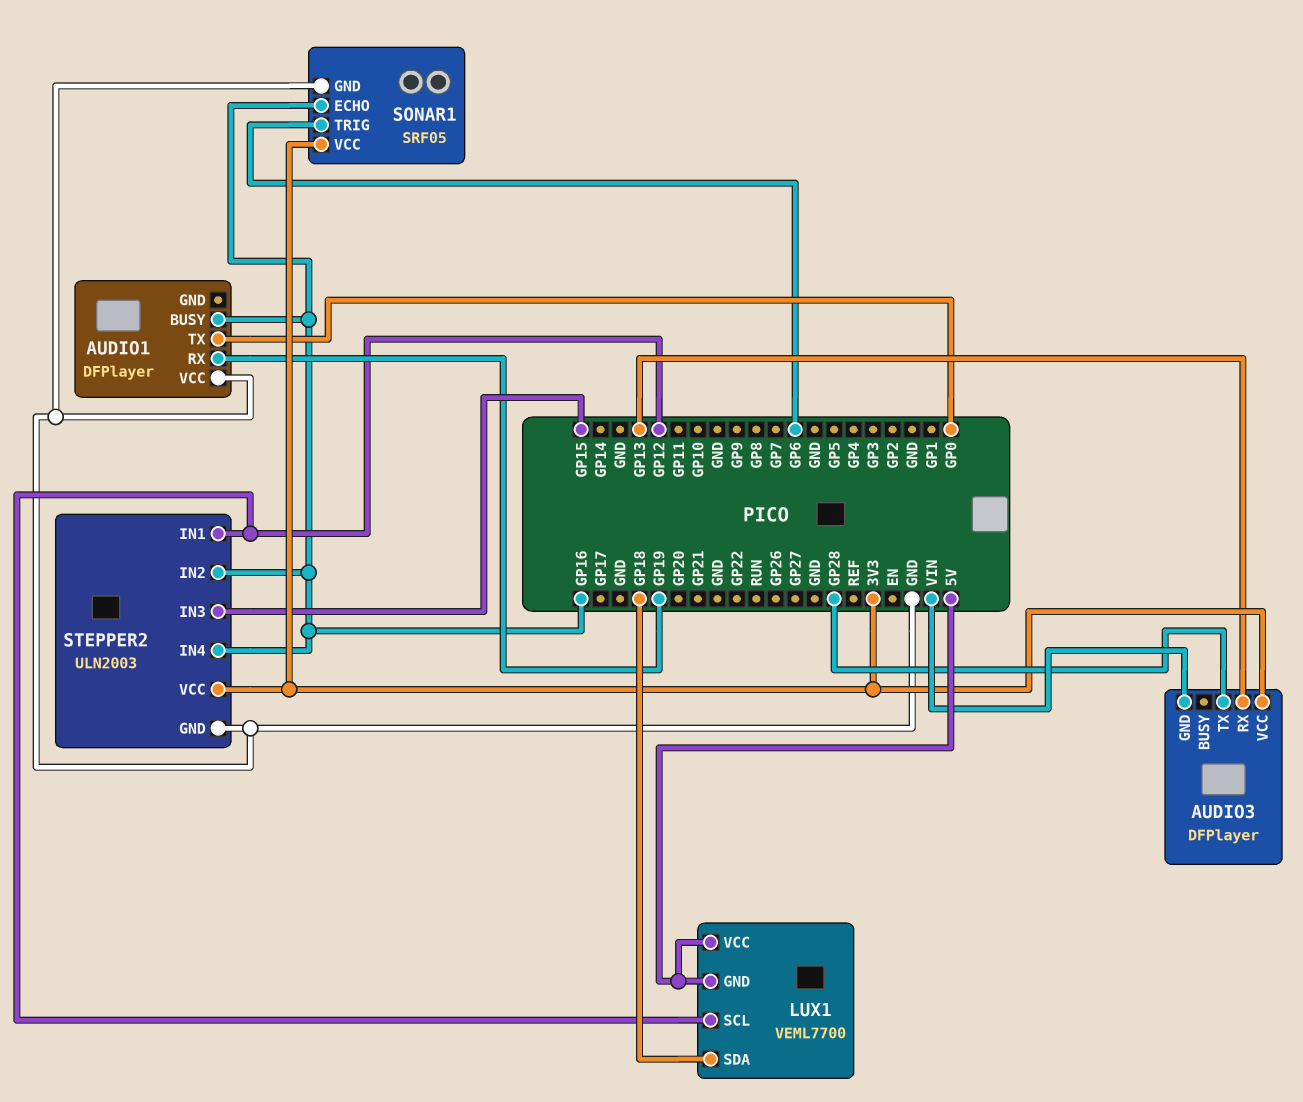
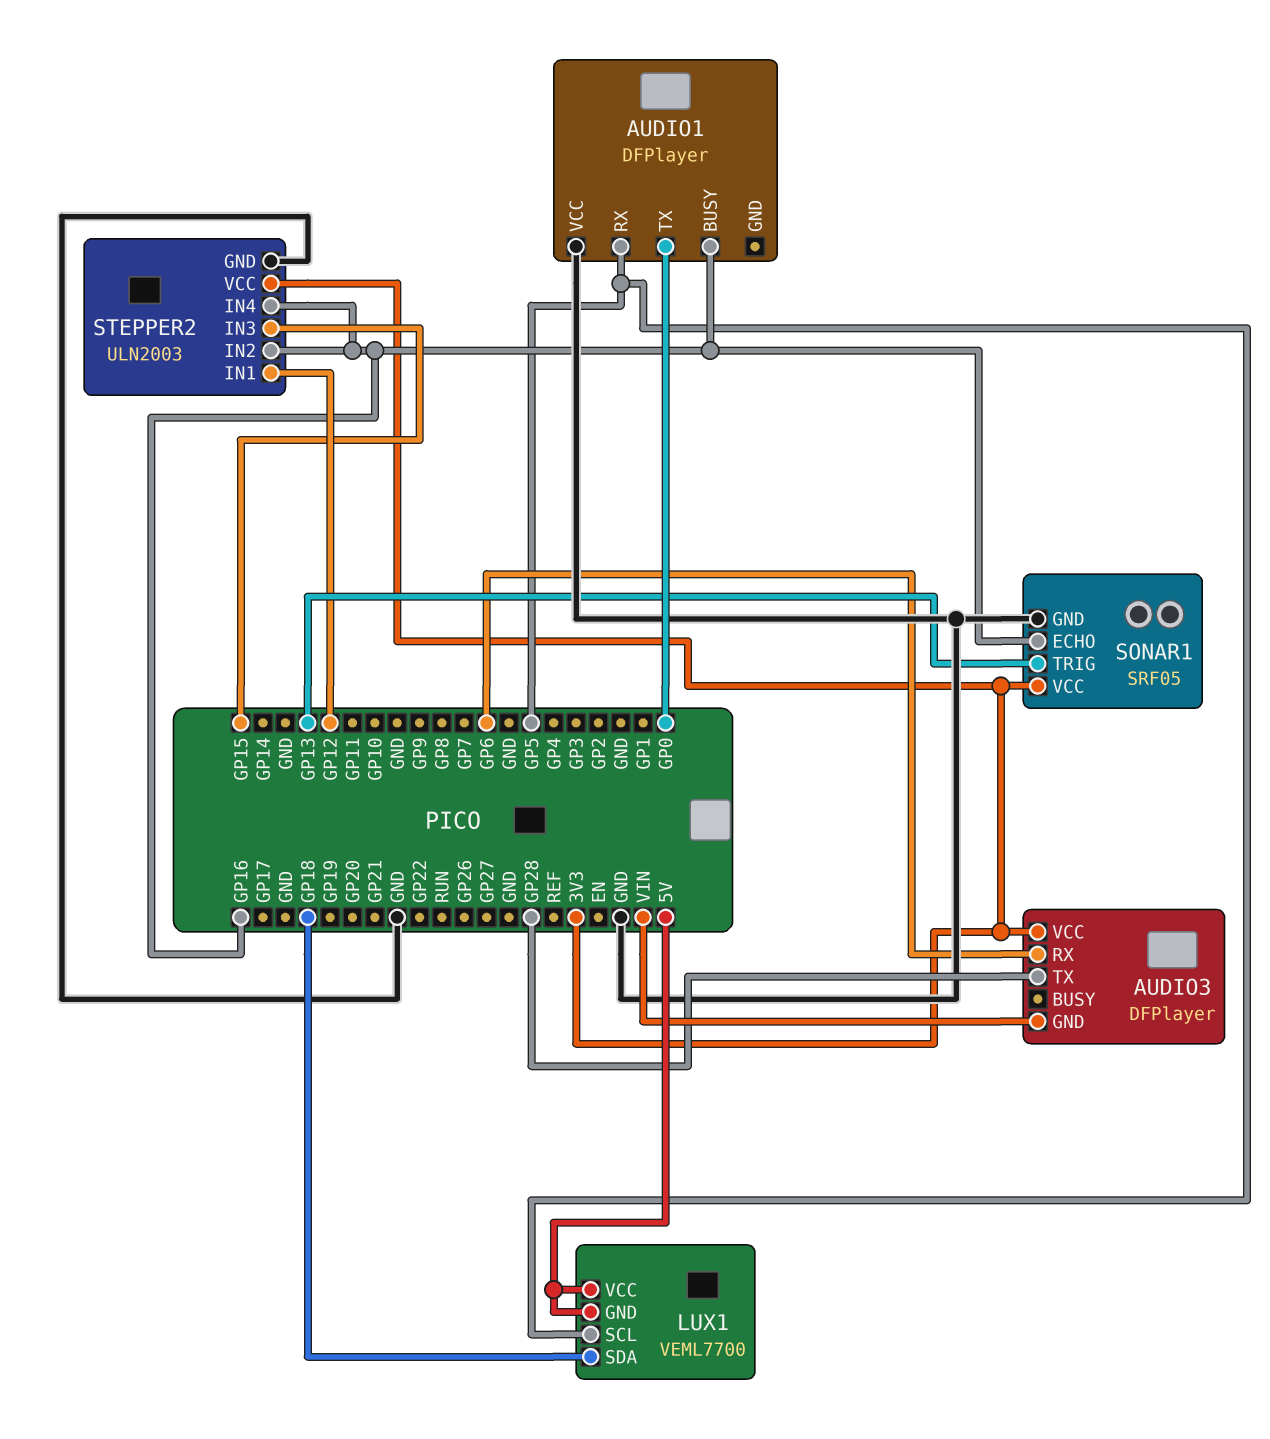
AUDIO1 pin RX: GP19 -> GP5
AUDIO3 pin RX: GP13 -> GP6
LUX1 pin SCL: GP12 -> GP5
SONAR1 pin TRIG: GP6 -> GP13

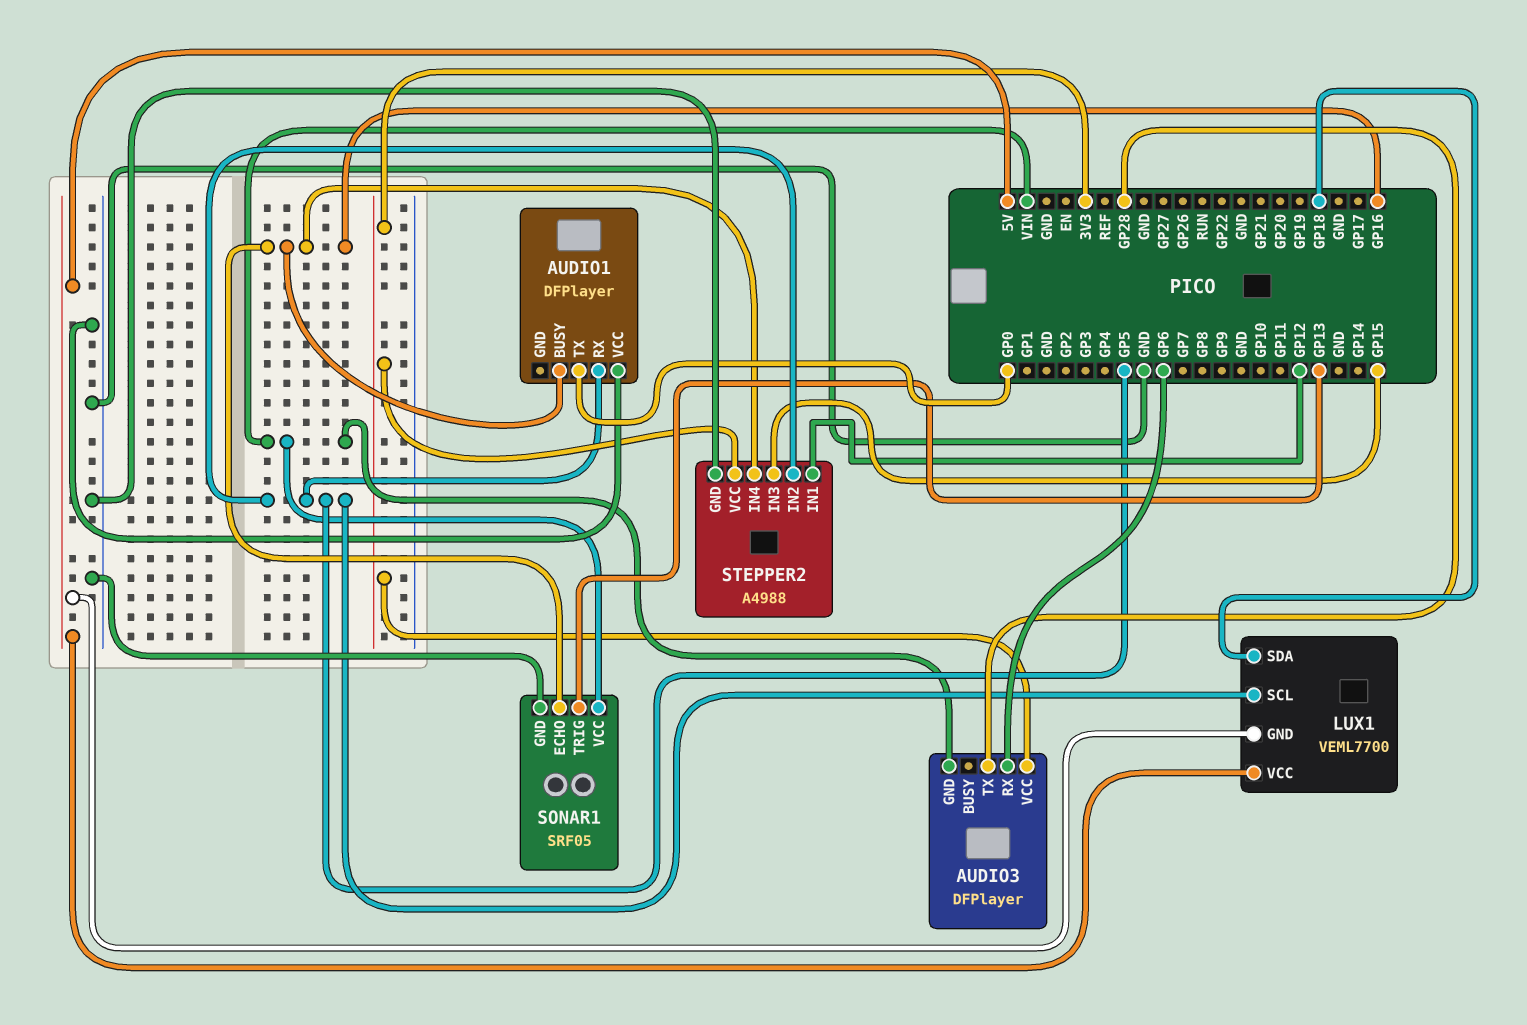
SONAR1 pin VCC: 3V3 -> VIN
STEPPER2: ULN2003 -> A4988
STEPPER2 pin IN2: GP16 -> GP5

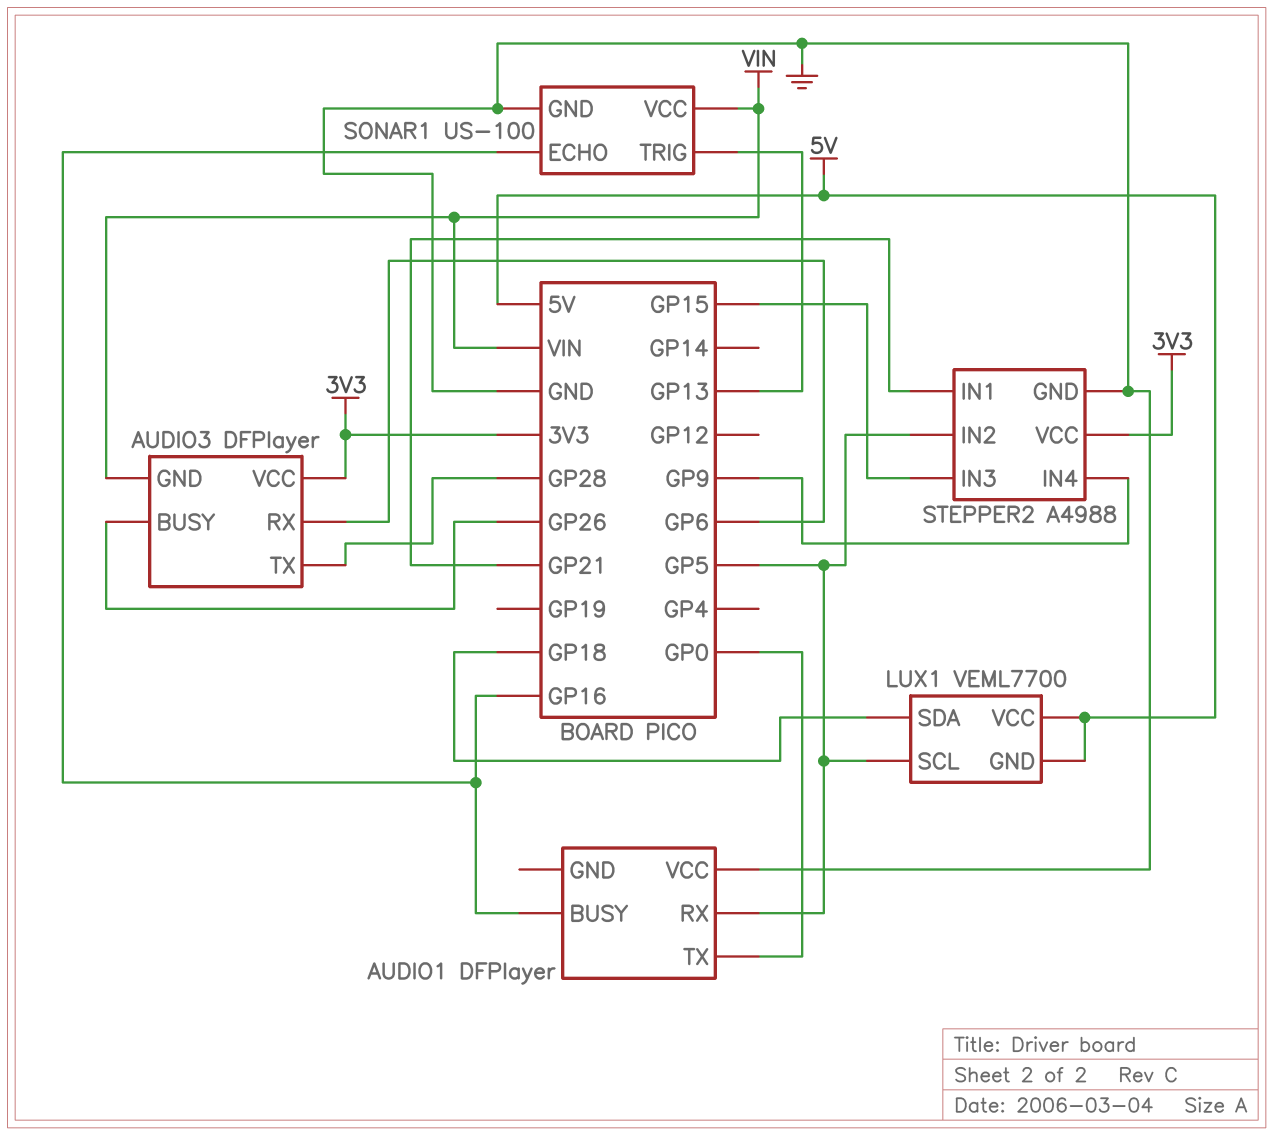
AUDIO3 pin BUSY: none -> GP26
SONAR1: SRF05 -> US-100
STEPPER2 pin IN1: GP12 -> GP21
STEPPER2 pin IN4: GP16 -> GP9

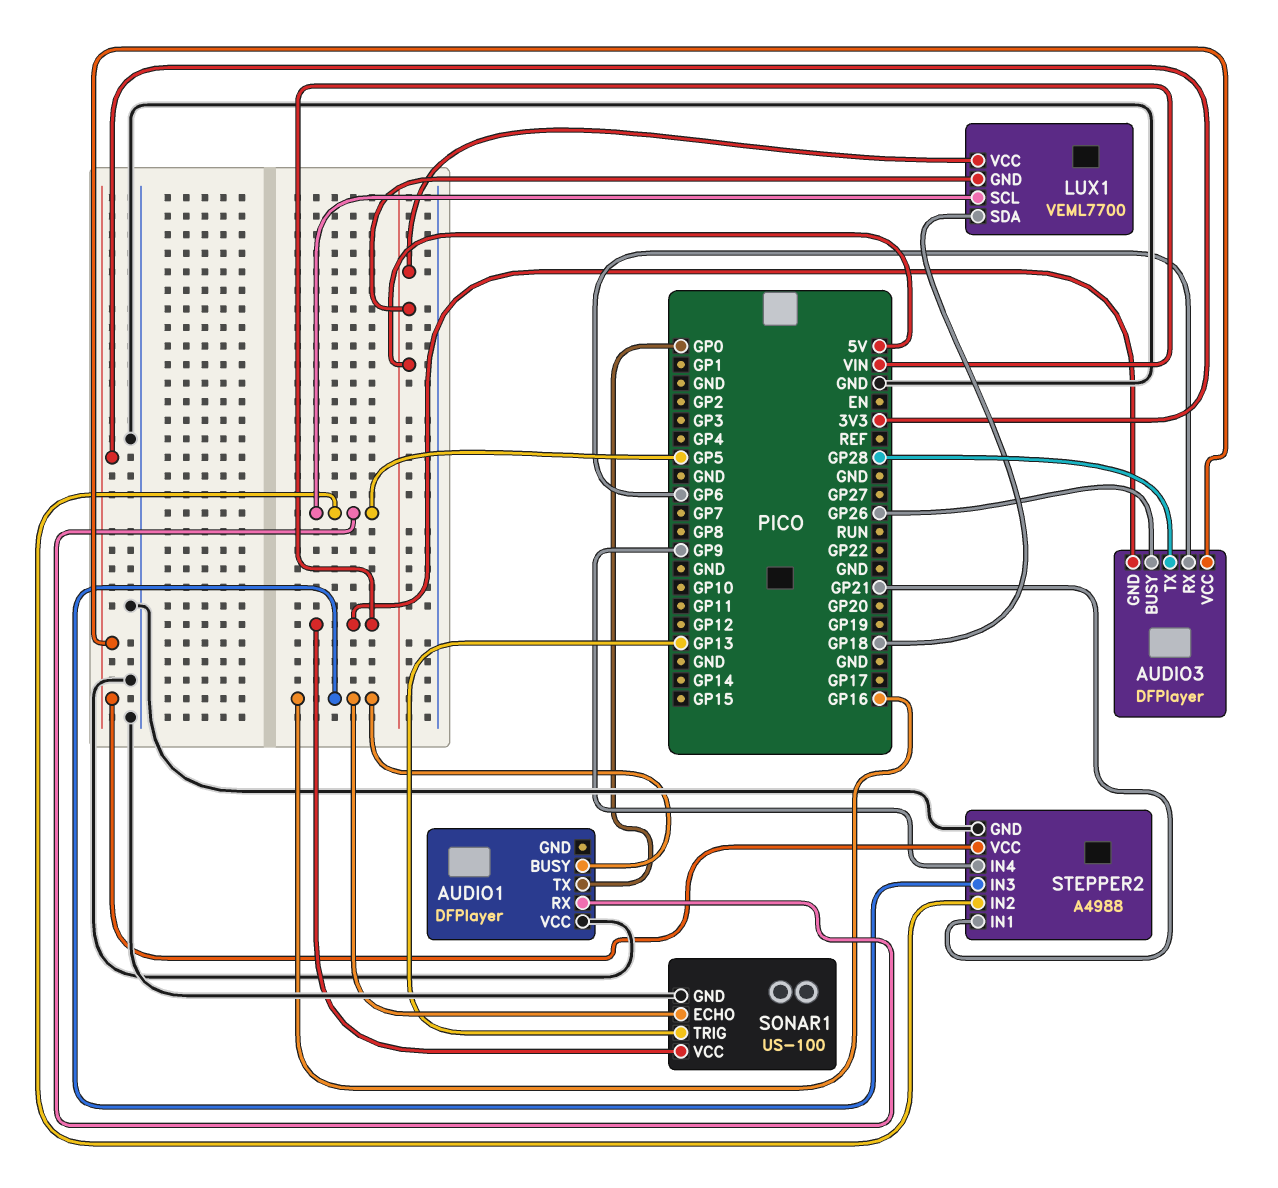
STEPPER2 pin IN3: GP15 -> GP16

